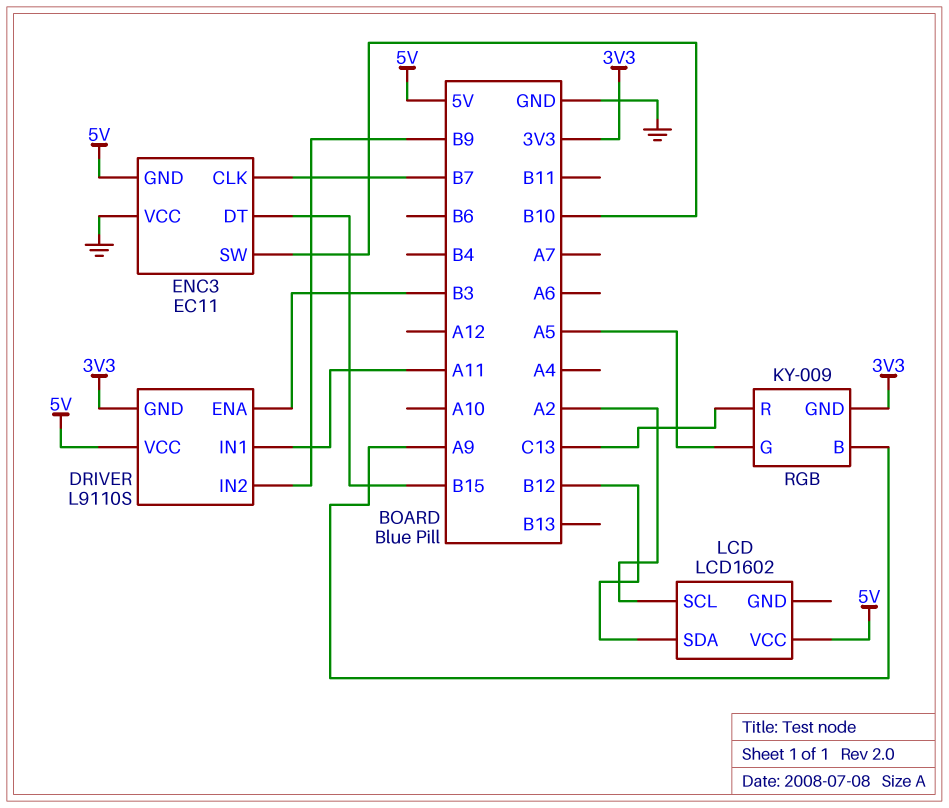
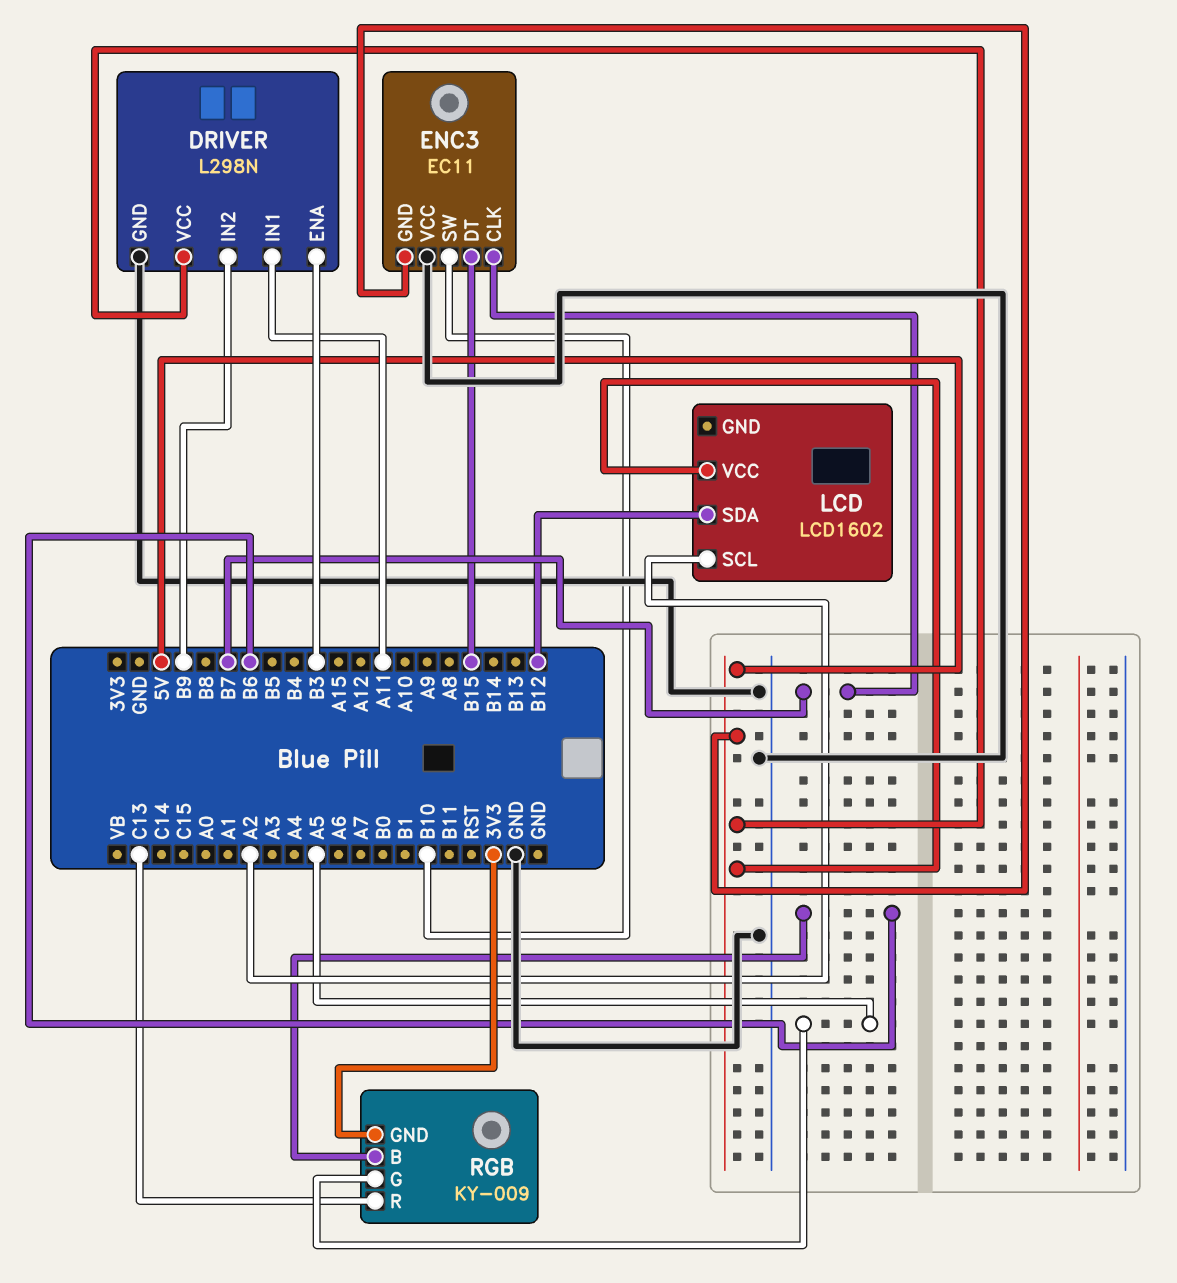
DRIVER: L9110S -> L298N
DRIVER pin GND: 3V3 -> GND
RGB pin B: A9 -> B6

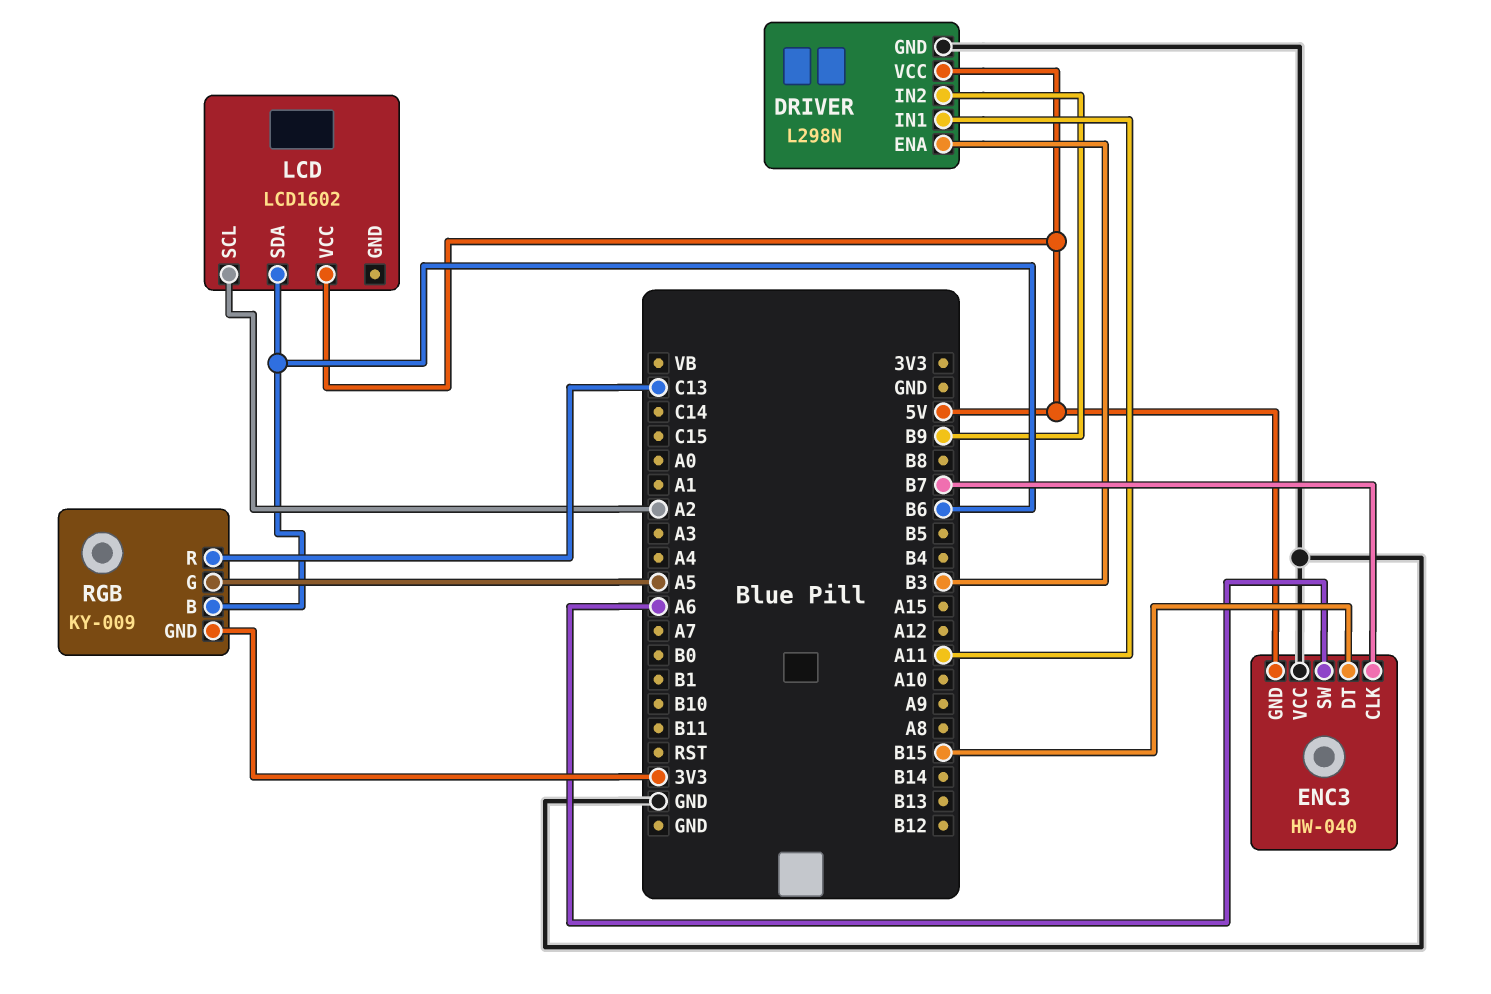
ENC3: EC11 -> HW-040
ENC3 pin SW: B10 -> A6
LCD pin SDA: B12 -> B6

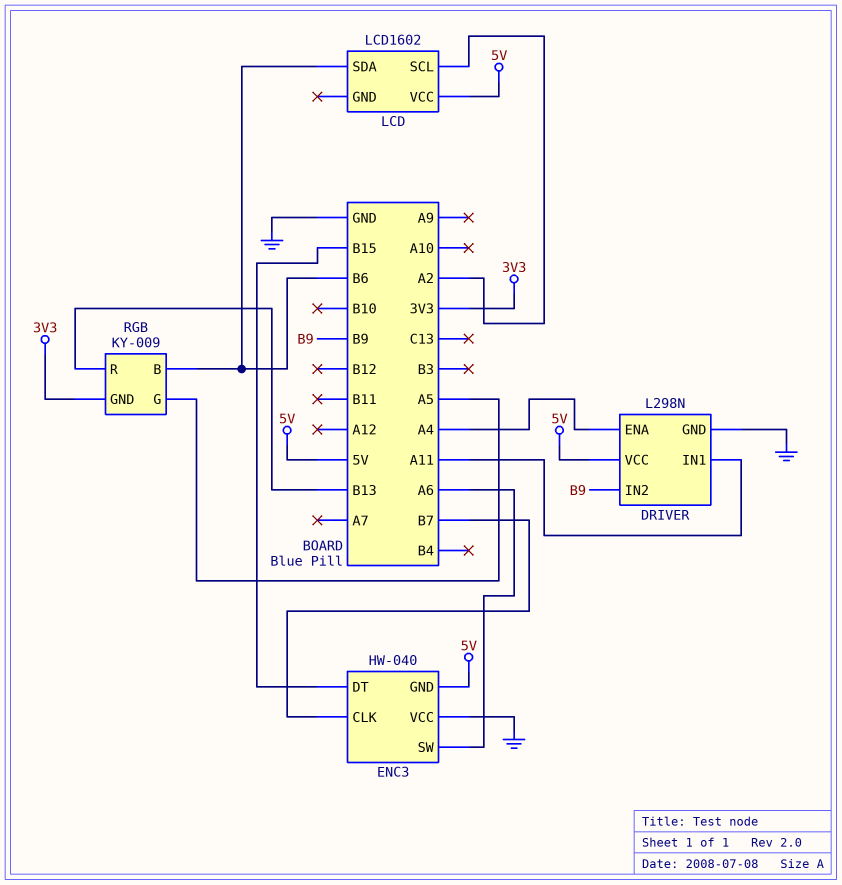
DRIVER pin ENA: B3 -> A4
RGB pin R: C13 -> B13

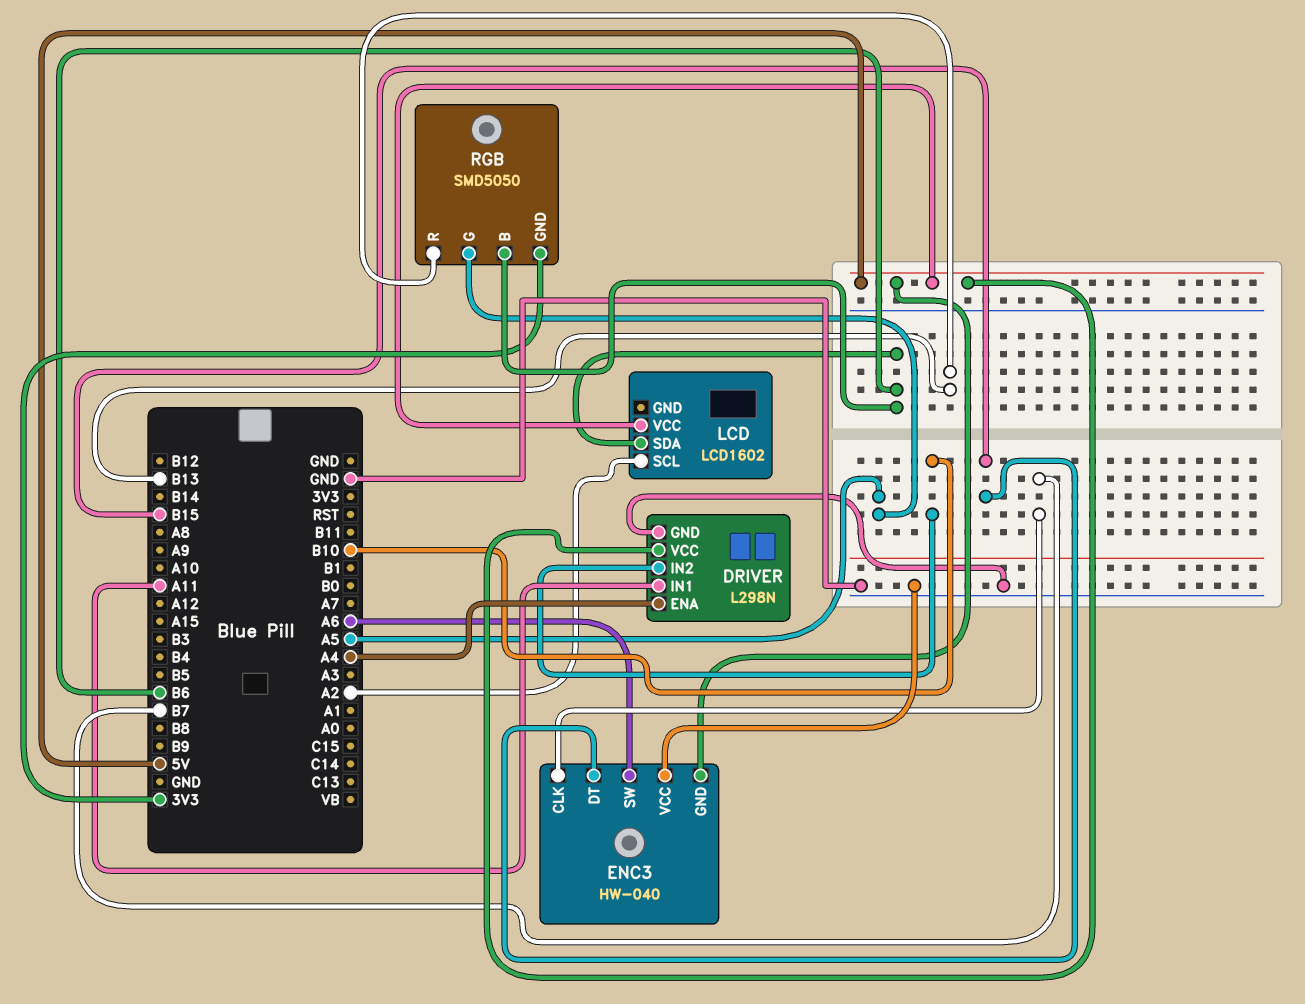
DRIVER pin IN2: B9 -> B10
RGB: KY-009 -> SMD5050

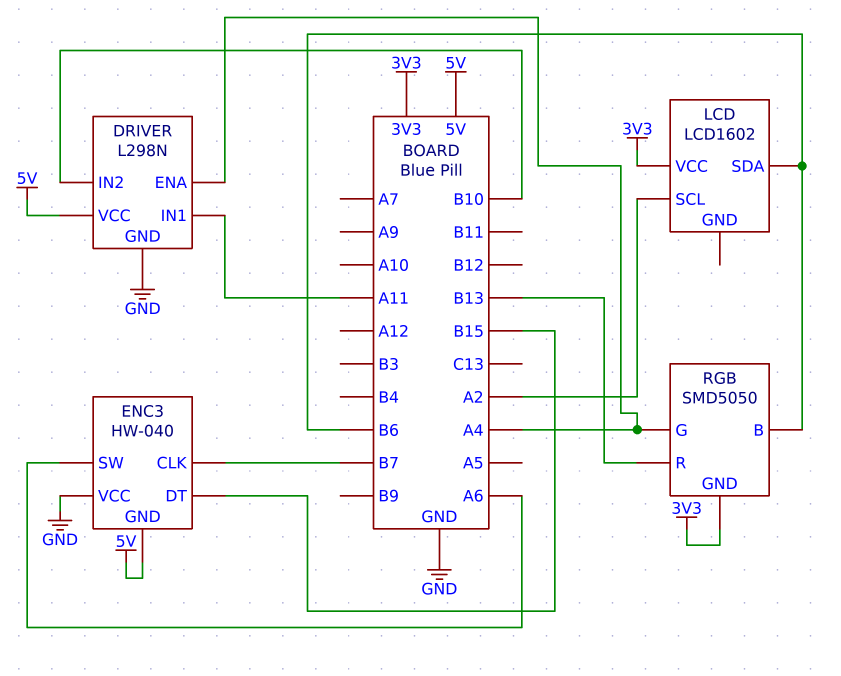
LCD pin VCC: 5V -> 3V3
RGB pin G: A5 -> A4

